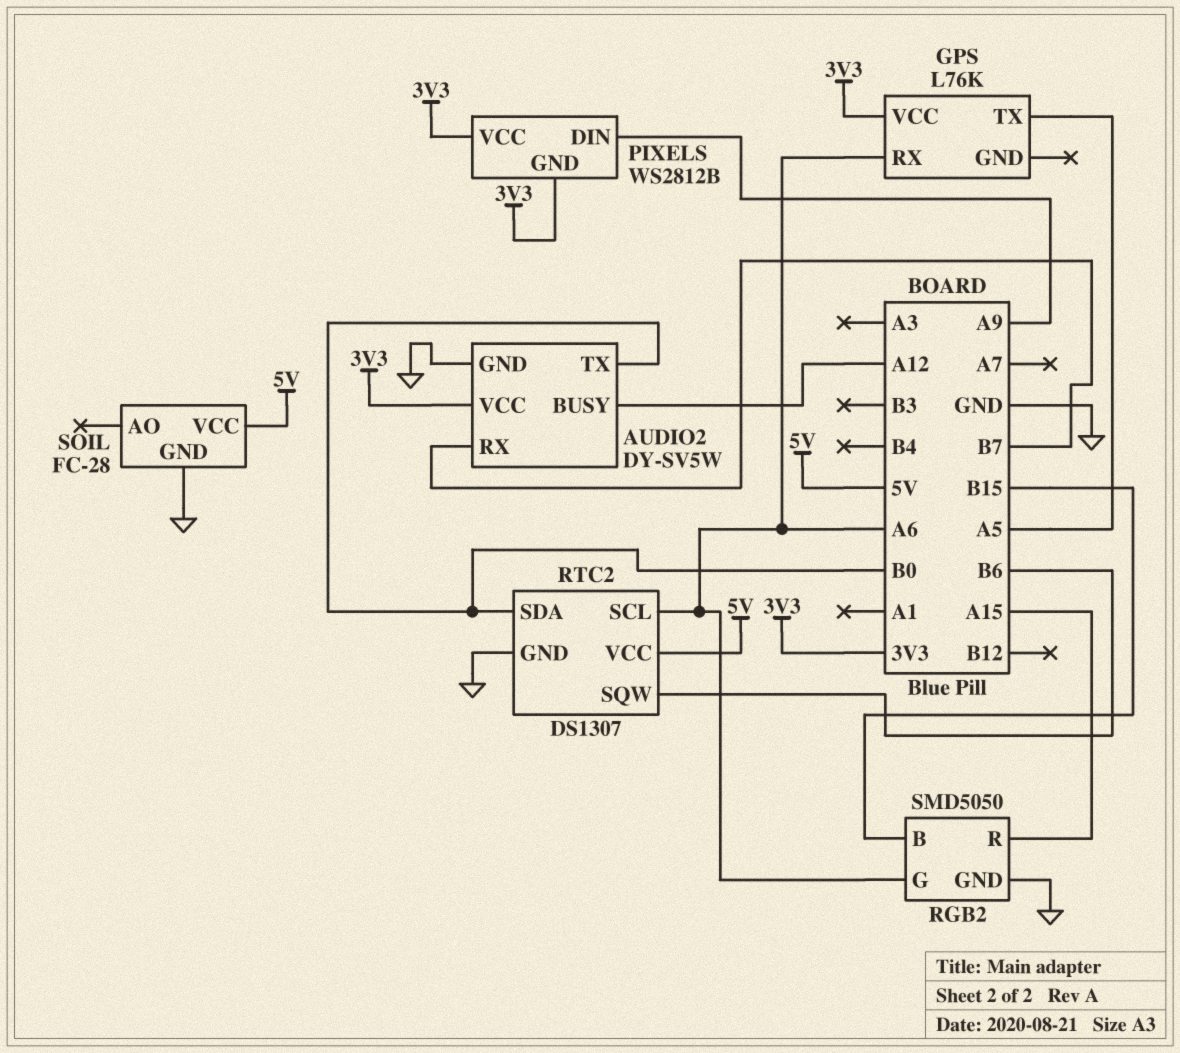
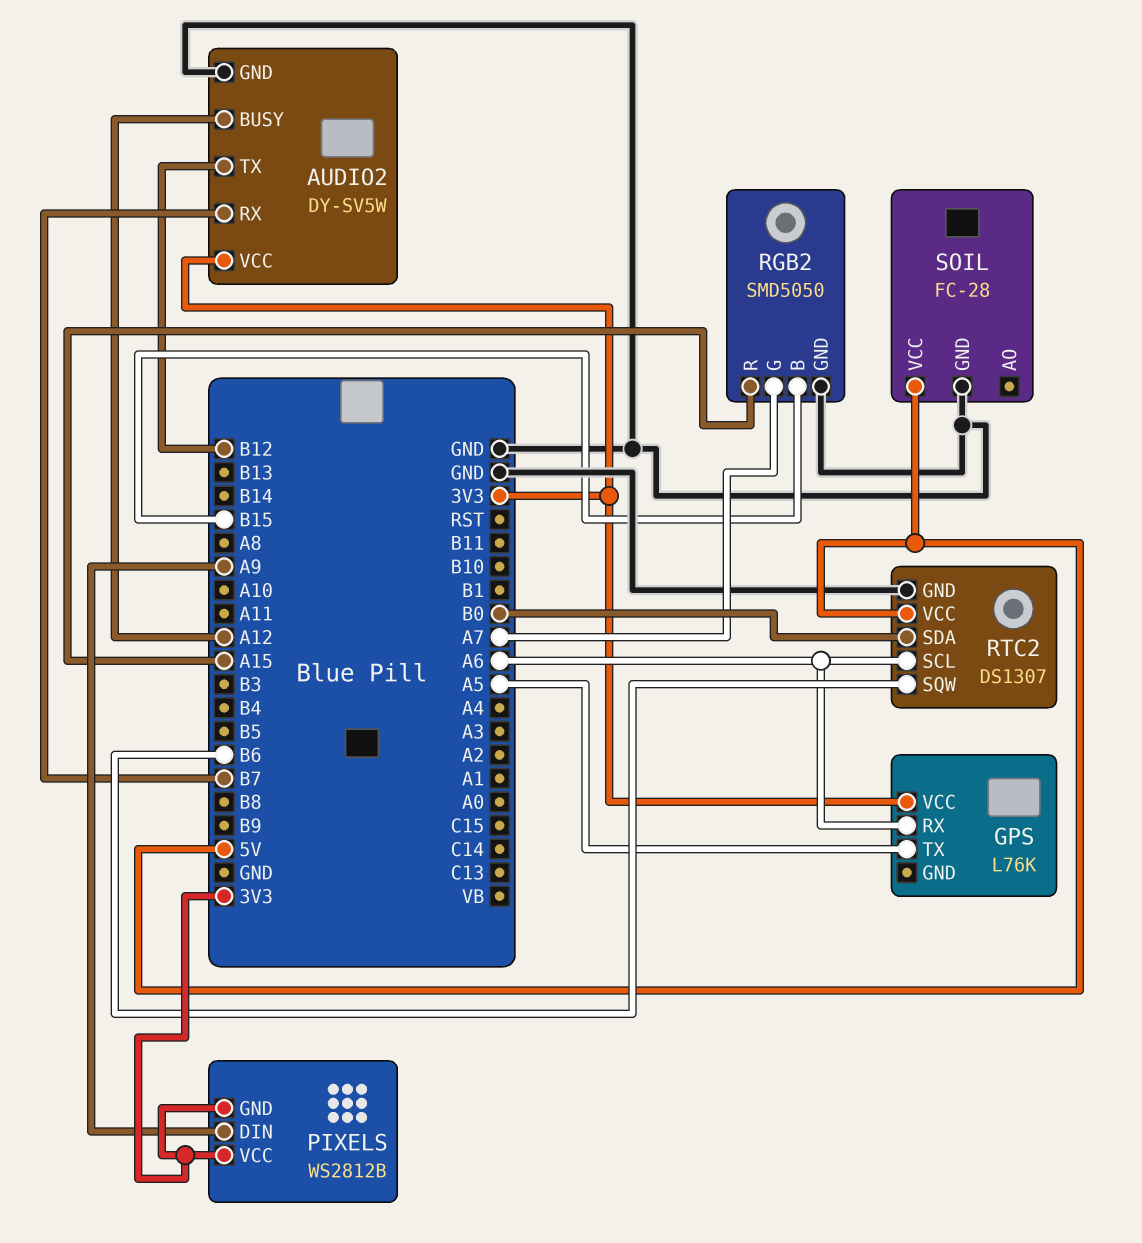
AUDIO2 pin TX: B0 -> B12
RGB2 pin G: A6 -> A7

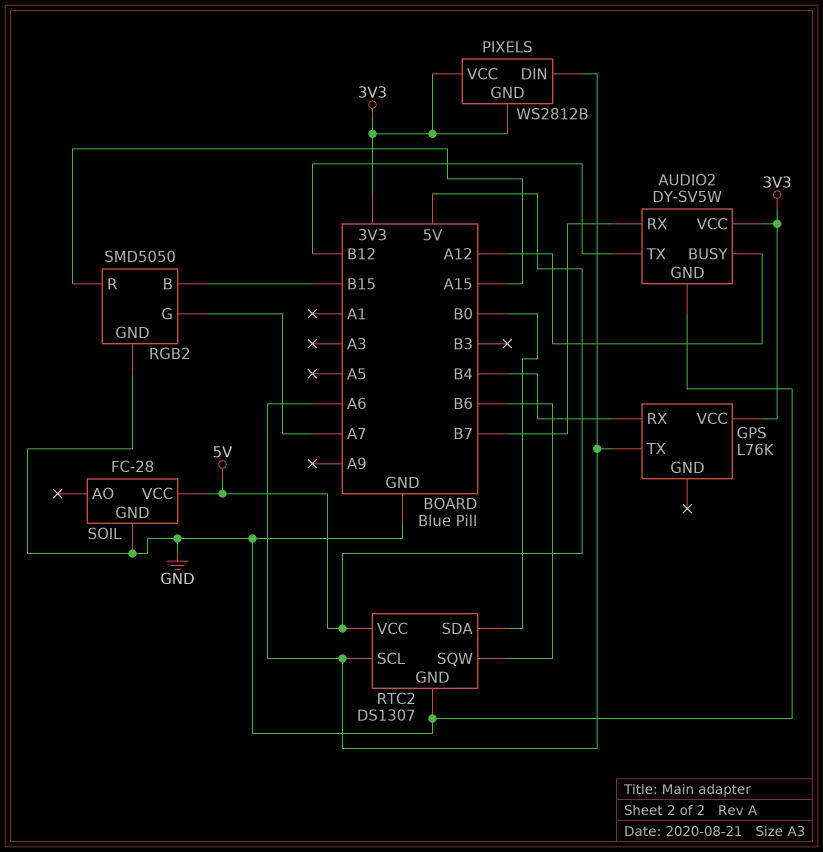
GPS pin RX: A6 -> B4
GPS pin TX: A5 -> A6
PIXELS pin DIN: A9 -> A6

